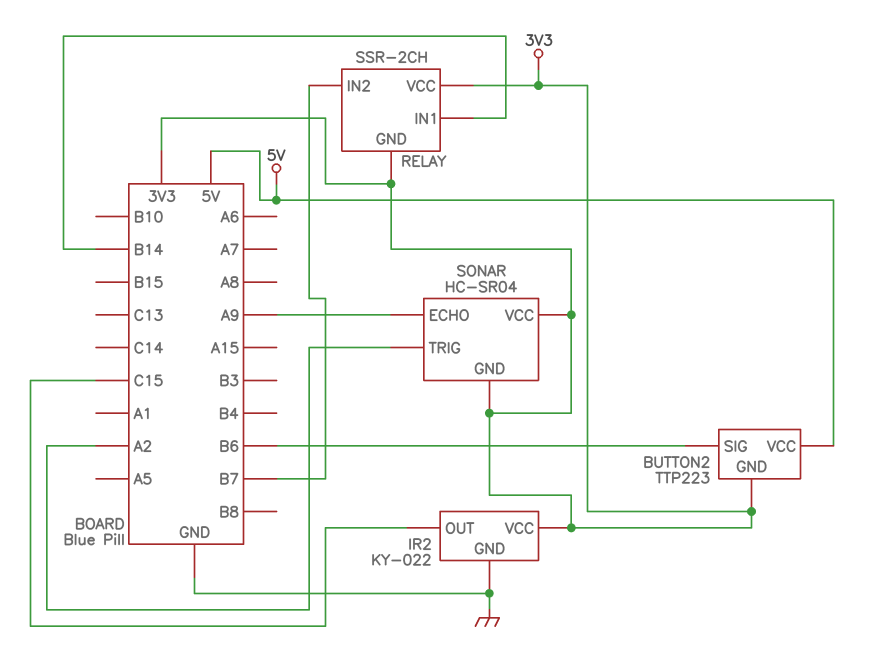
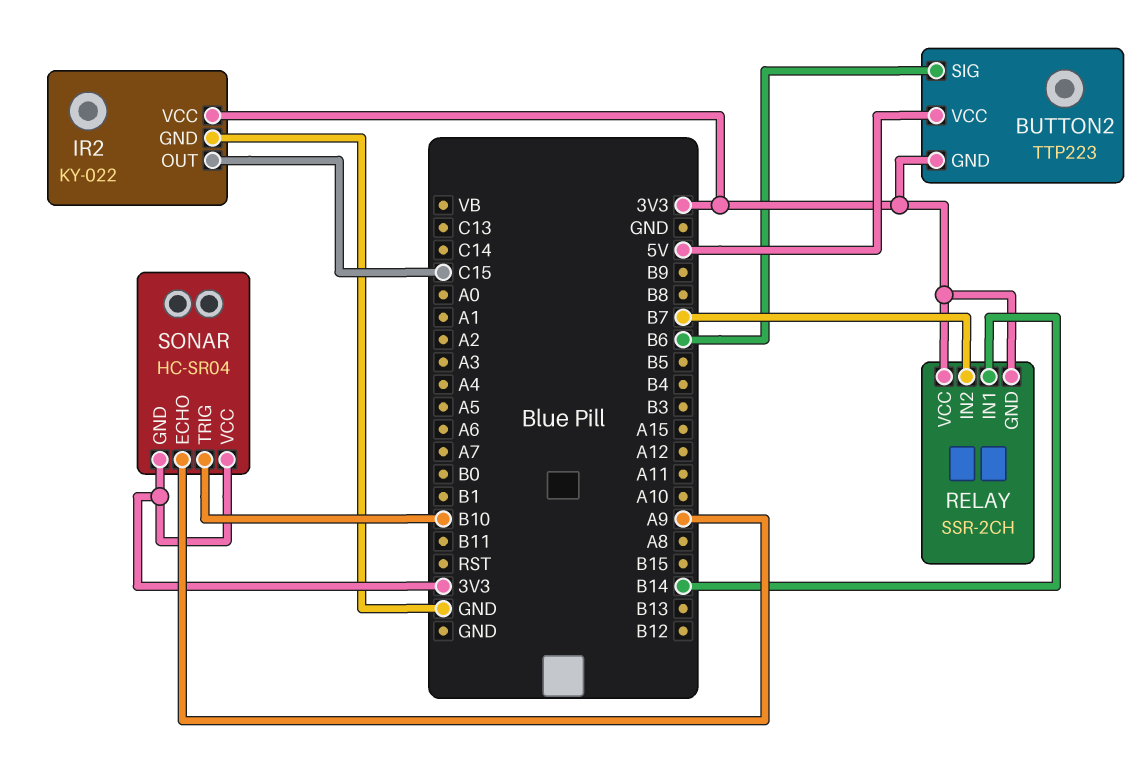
SONAR pin TRIG: A2 -> B10

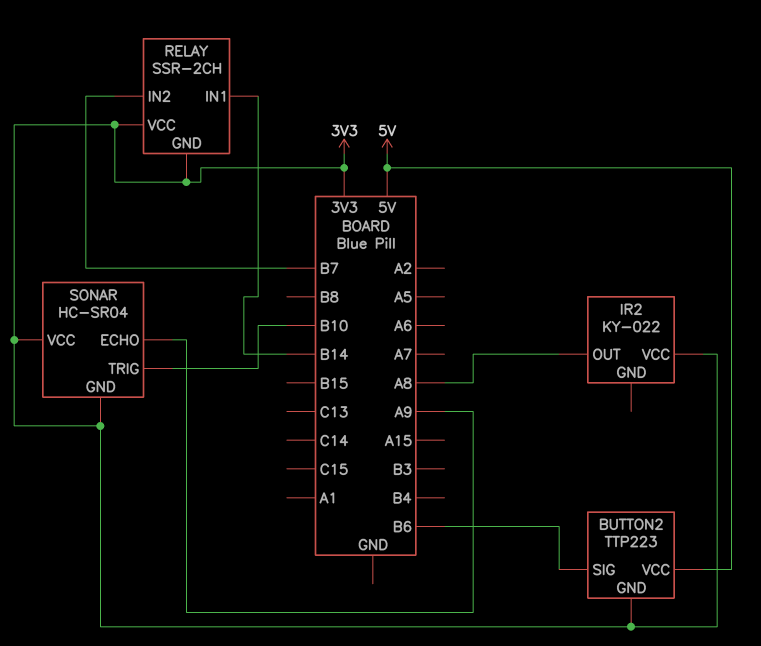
IR2 pin GND: GND -> none
IR2 pin OUT: C15 -> A8

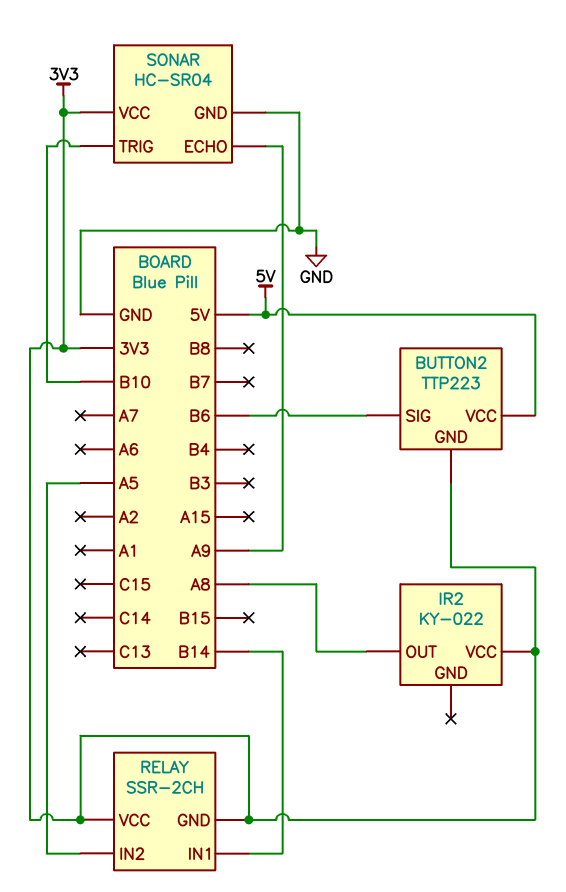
RELAY pin IN2: B7 -> A5
SONAR pin GND: 3V3 -> GND

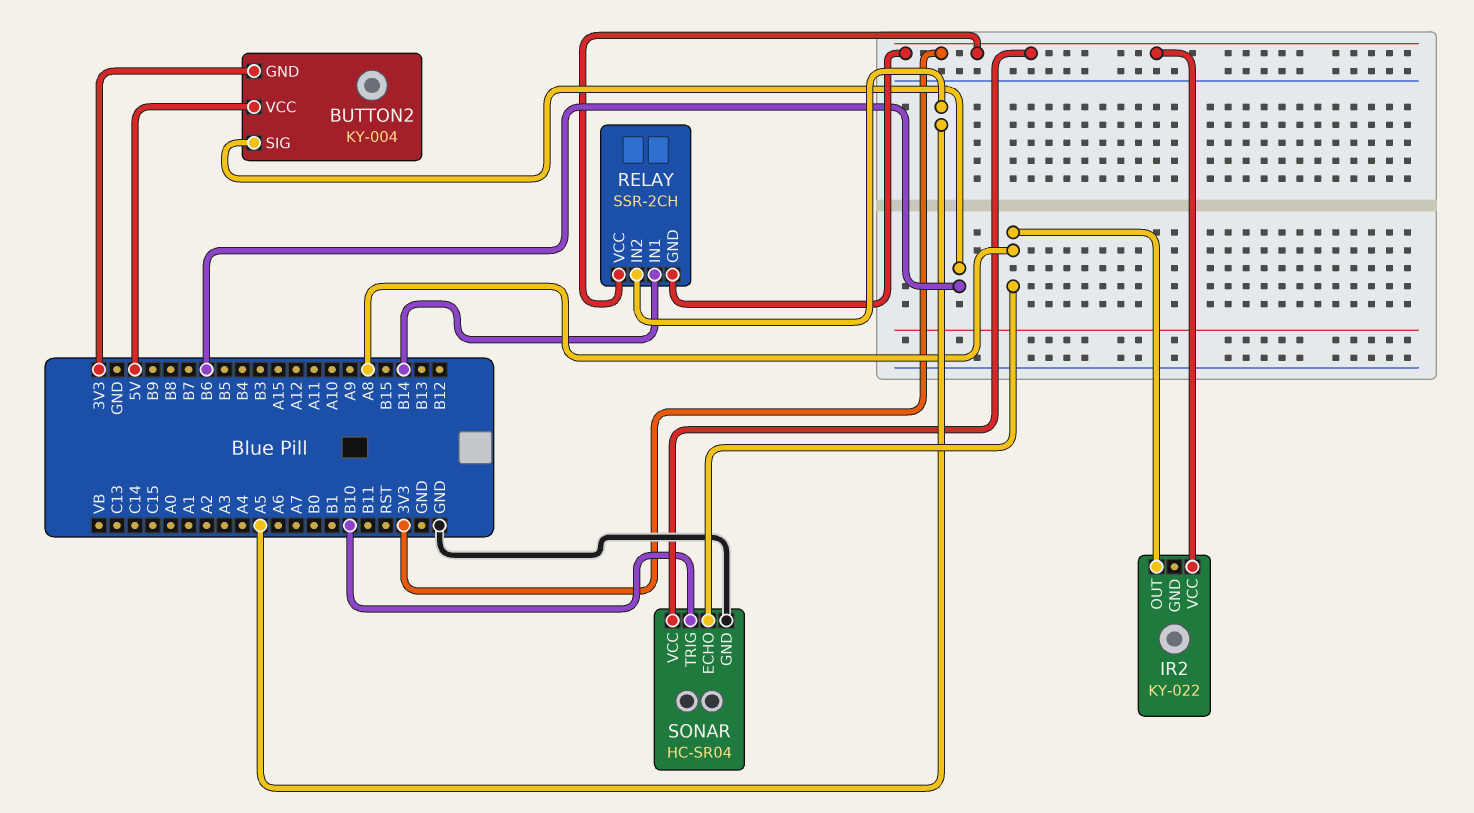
BUTTON2: TTP223 -> KY-004
SONAR pin ECHO: A9 -> A8

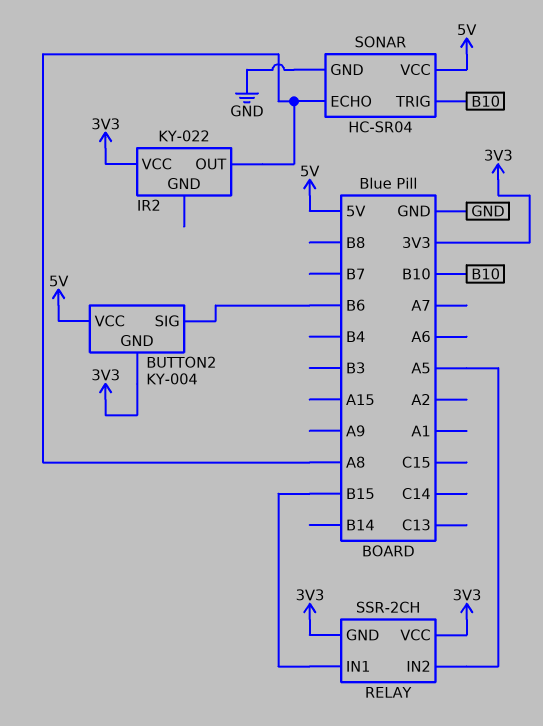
RELAY pin IN1: B14 -> B15
SONAR pin VCC: 3V3 -> 5V

